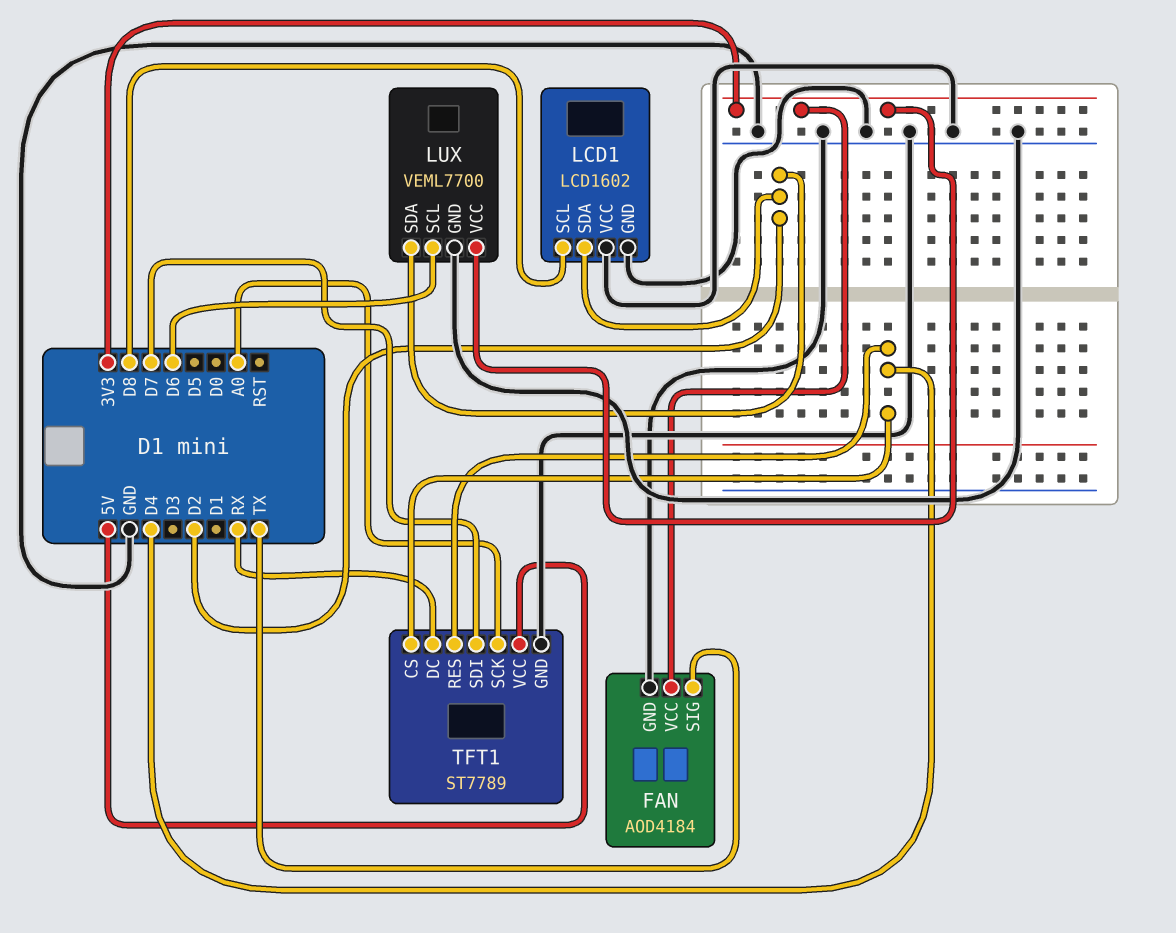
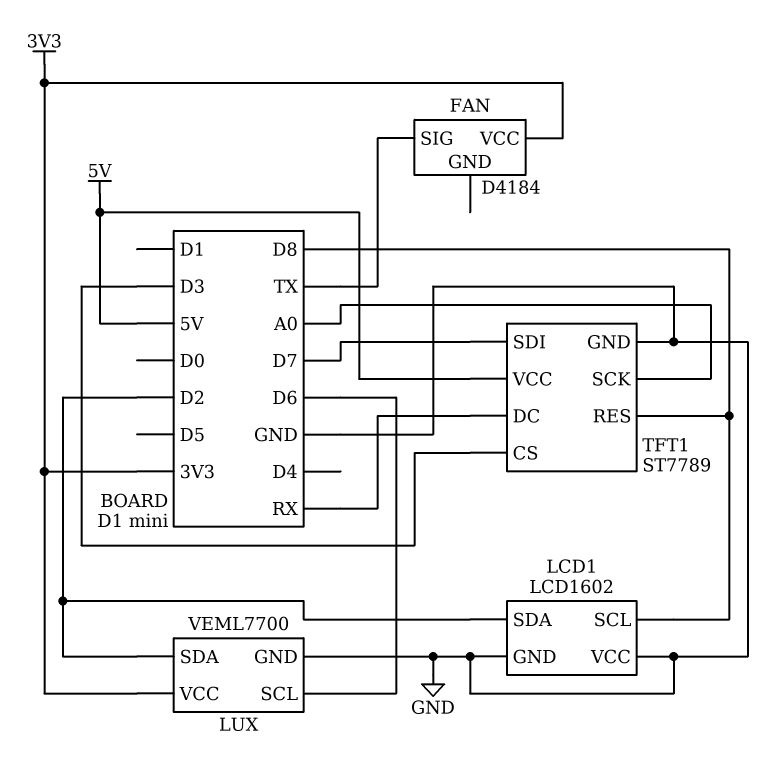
FAN: AOD4184 -> D4184
FAN pin GND: GND -> none
TFT1 pin CS: D4 -> D3
TFT1 pin RES: D4 -> D8

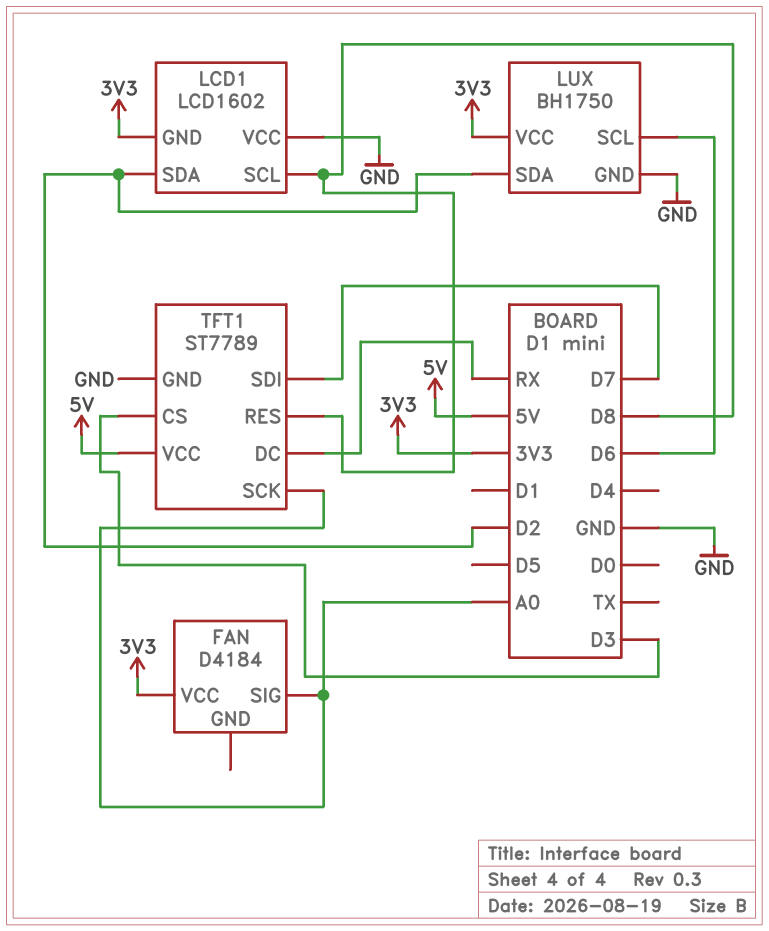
FAN pin SIG: TX -> A0
LCD1 pin GND: GND -> 3V3
LUX: VEML7700 -> BH1750

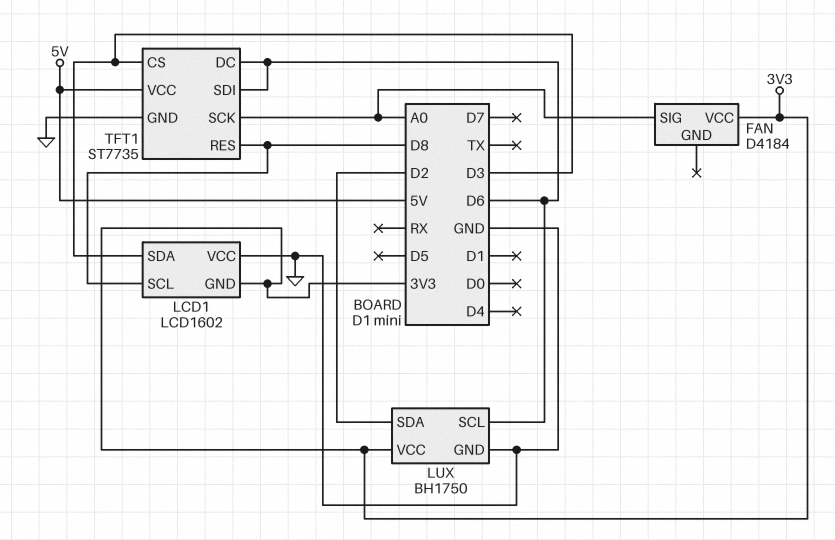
LCD1 pin SDA: D2 -> D3
TFT1: ST7789 -> ST7735
TFT1 pin DC: RX -> D6
TFT1 pin SDI: D7 -> D6

